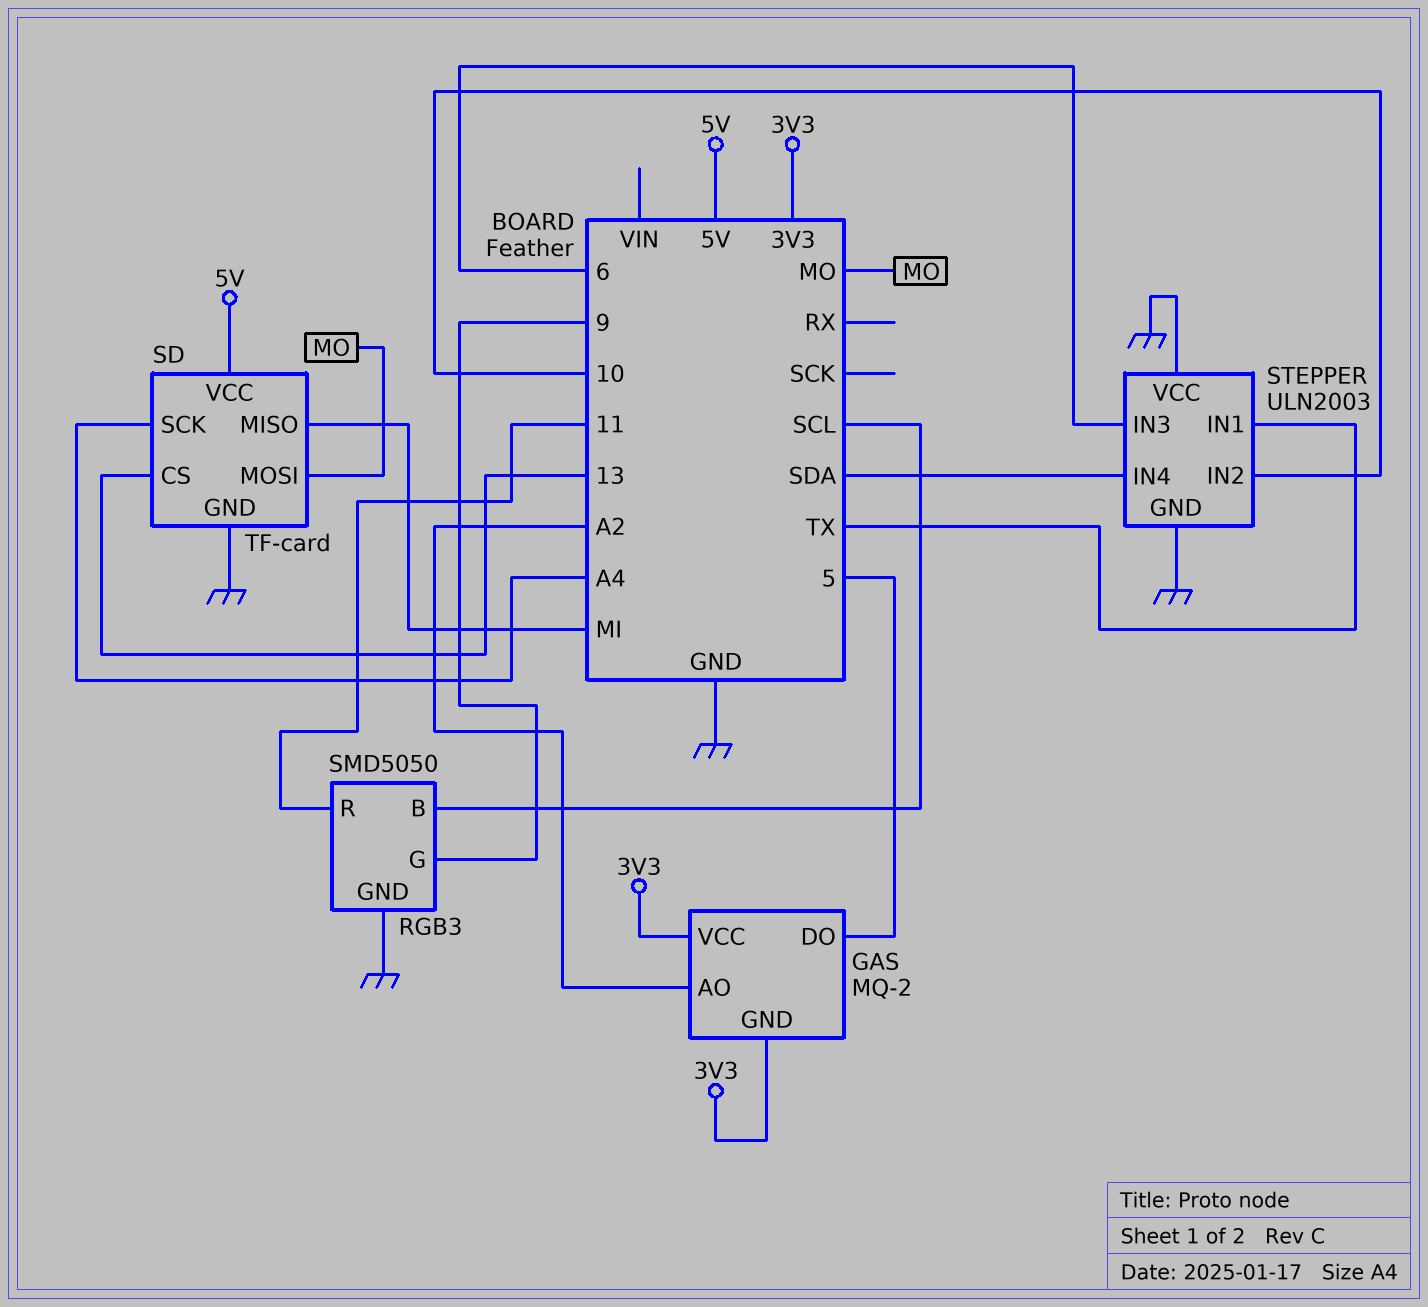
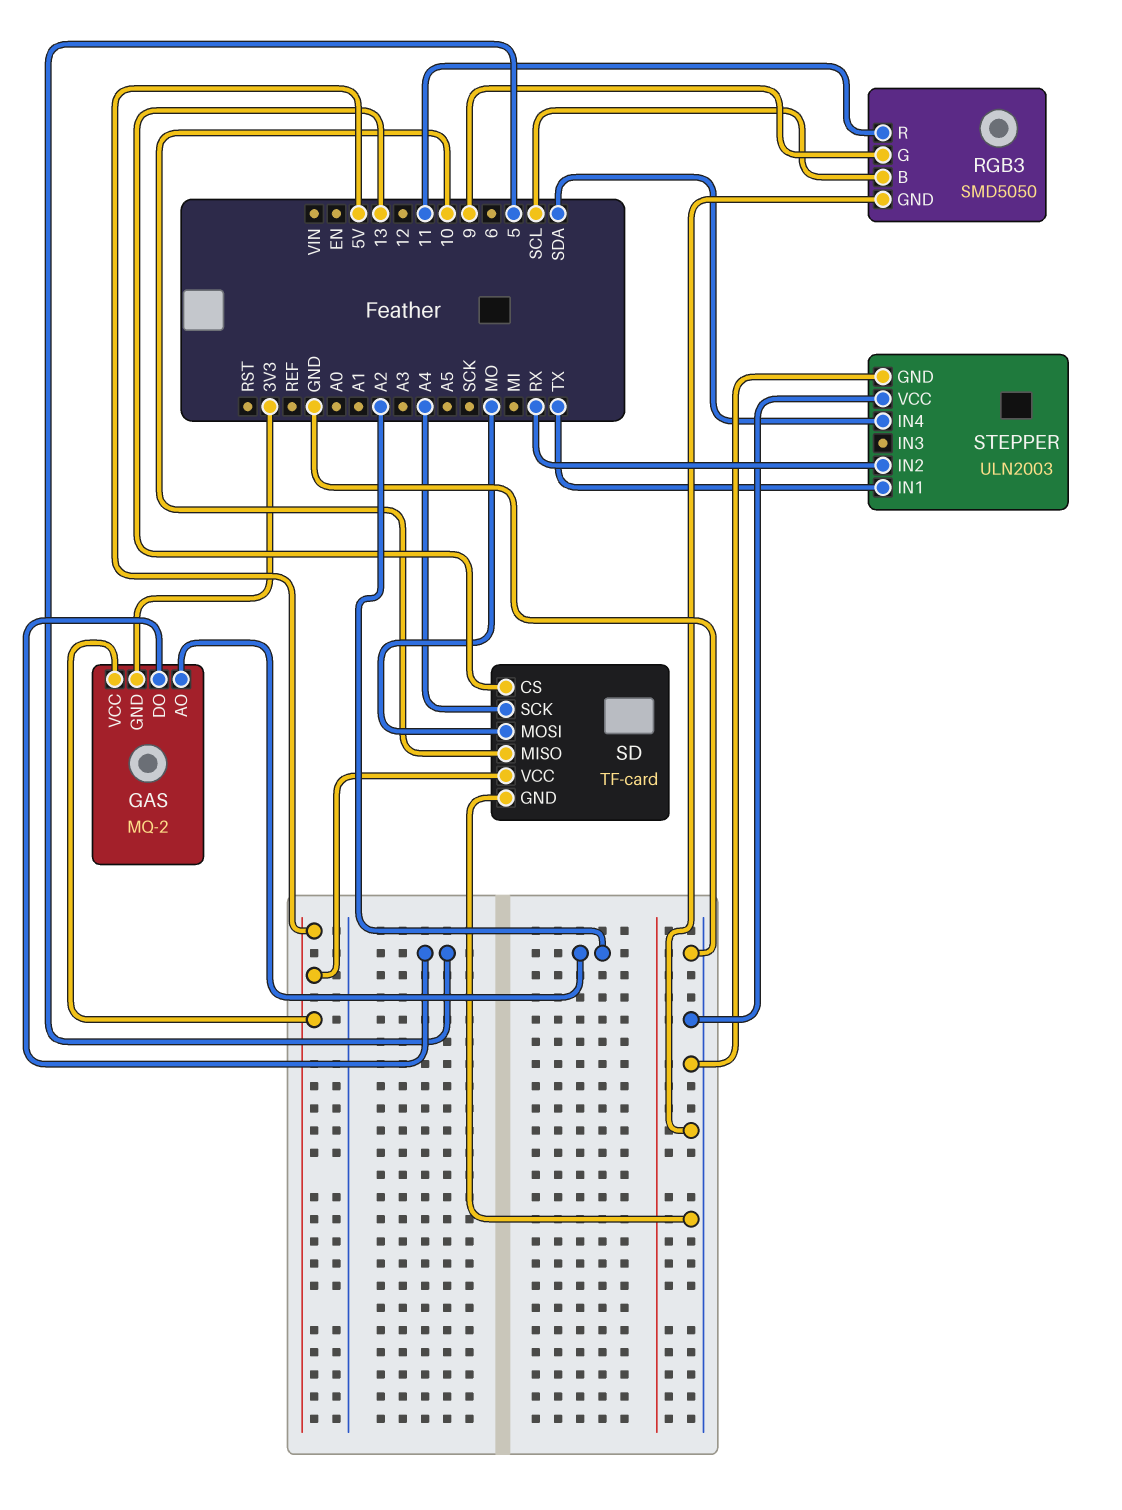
GAS pin VCC: 3V3 -> 5V
SD pin MISO: MI -> 10
STEPPER pin IN2: 10 -> RX
STEPPER pin IN3: 6 -> none

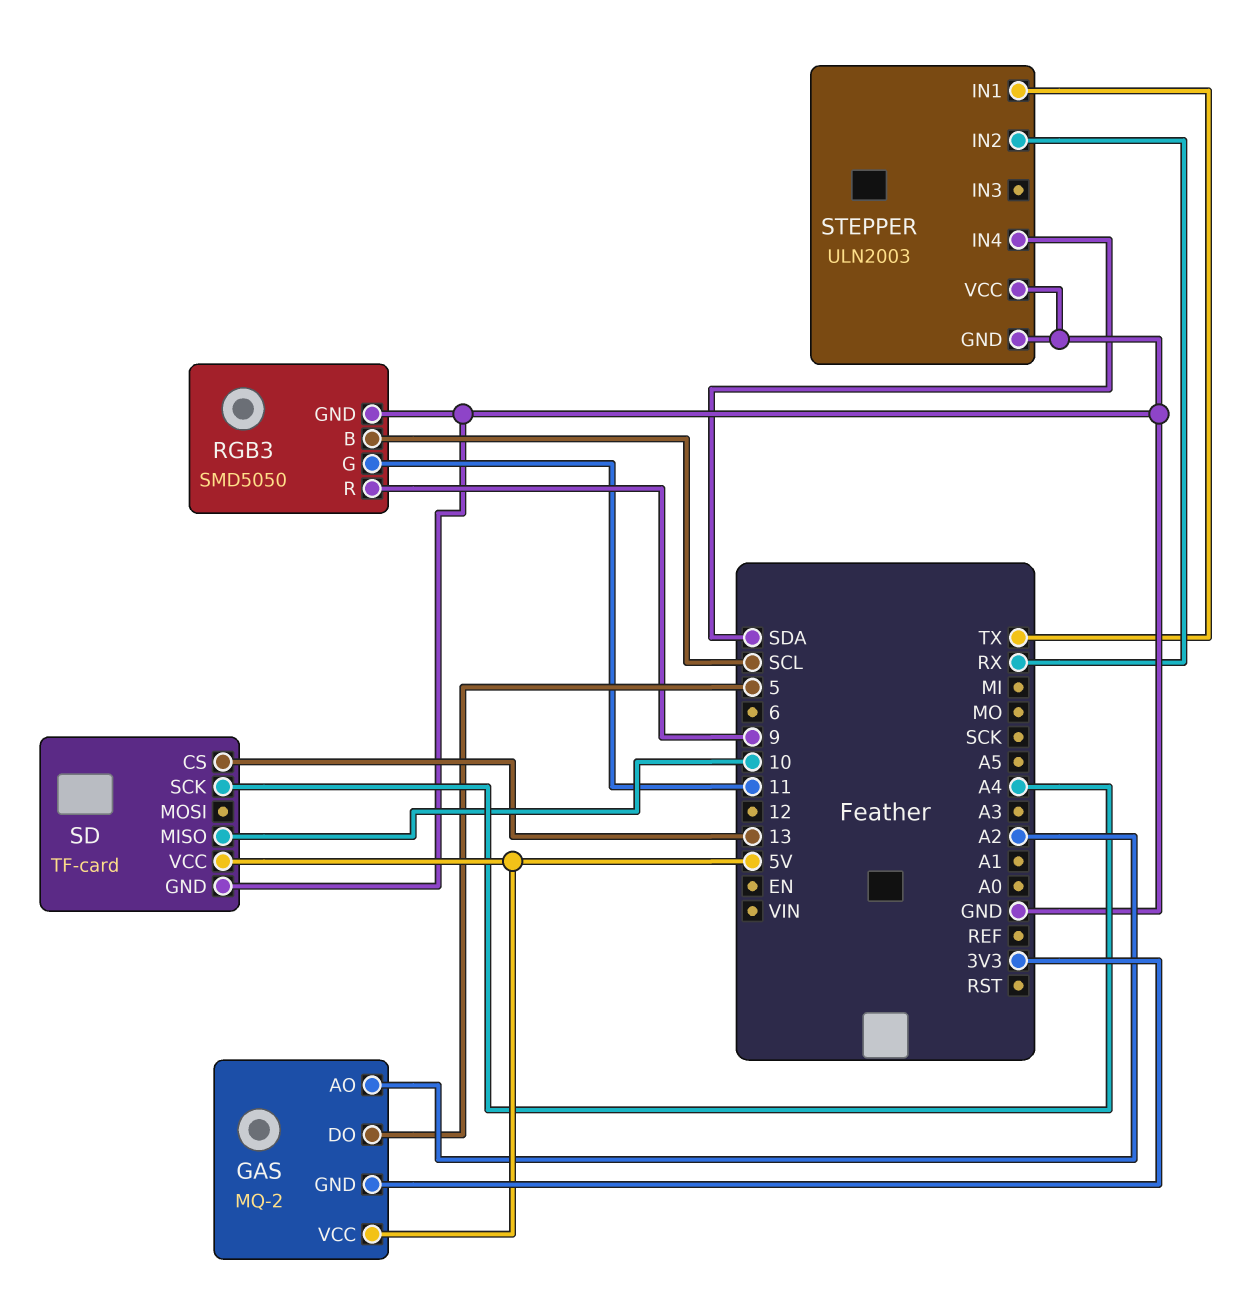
RGB3 pin G: 9 -> 11
RGB3 pin R: 11 -> 9
SD pin MOSI: MO -> none

